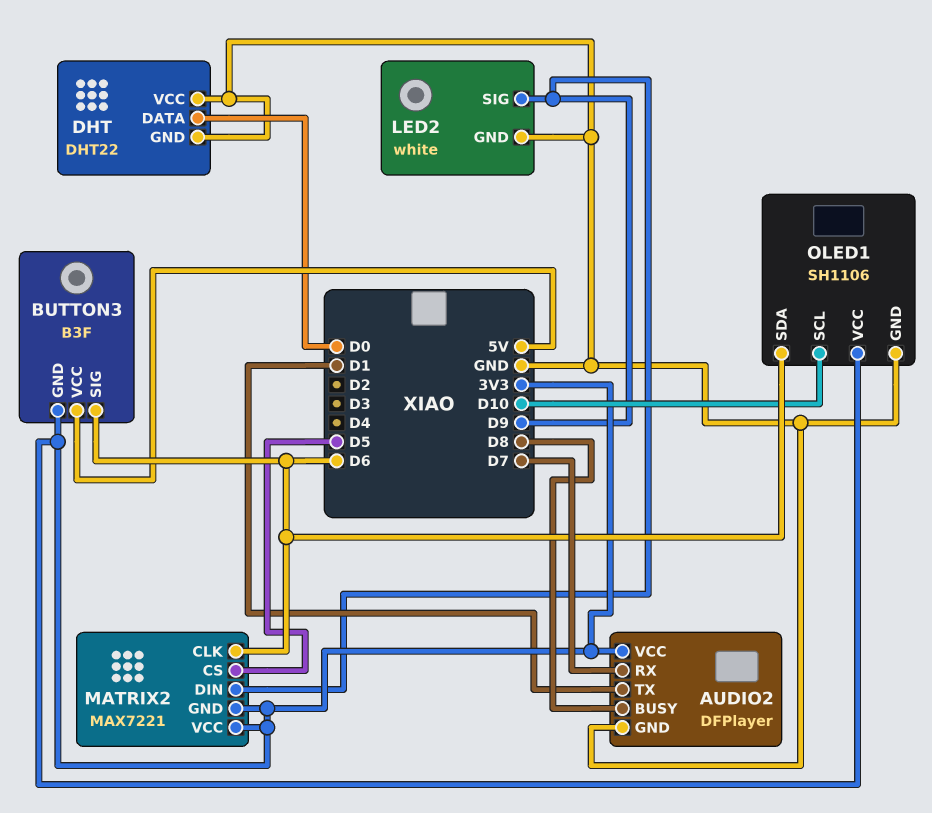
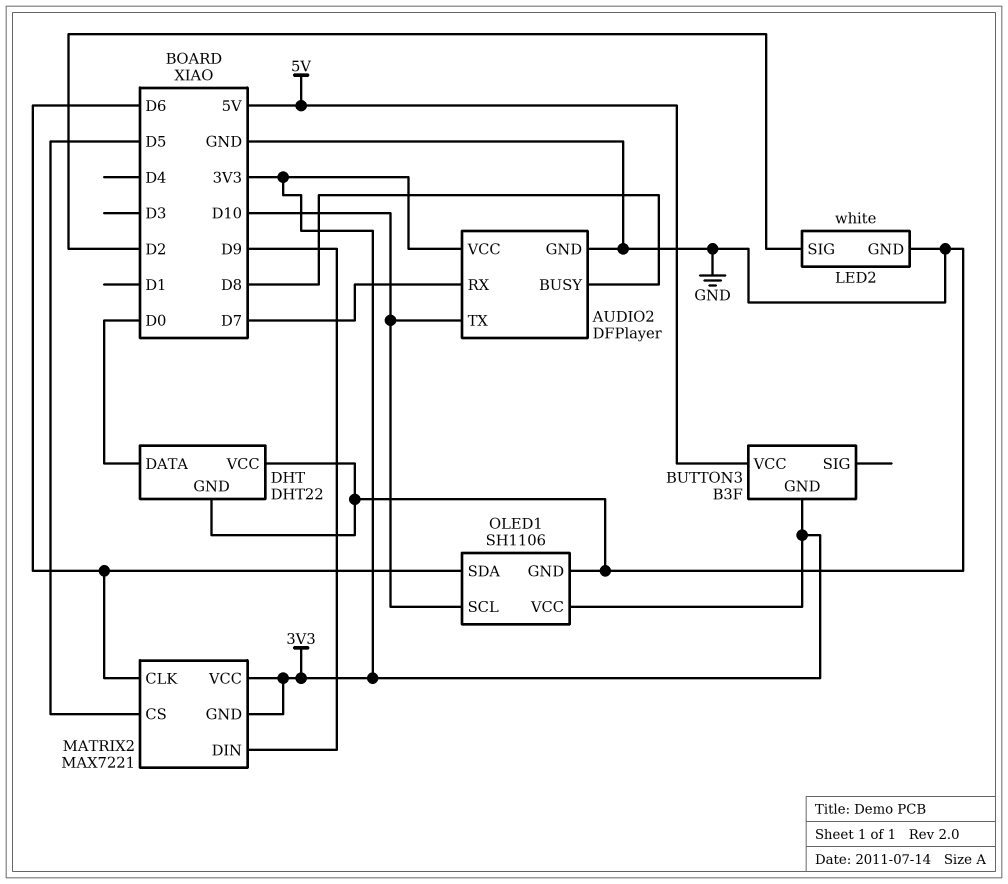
AUDIO2 pin TX: D1 -> D10
BUTTON3 pin SIG: D6 -> none
LED2 pin SIG: D9 -> D2

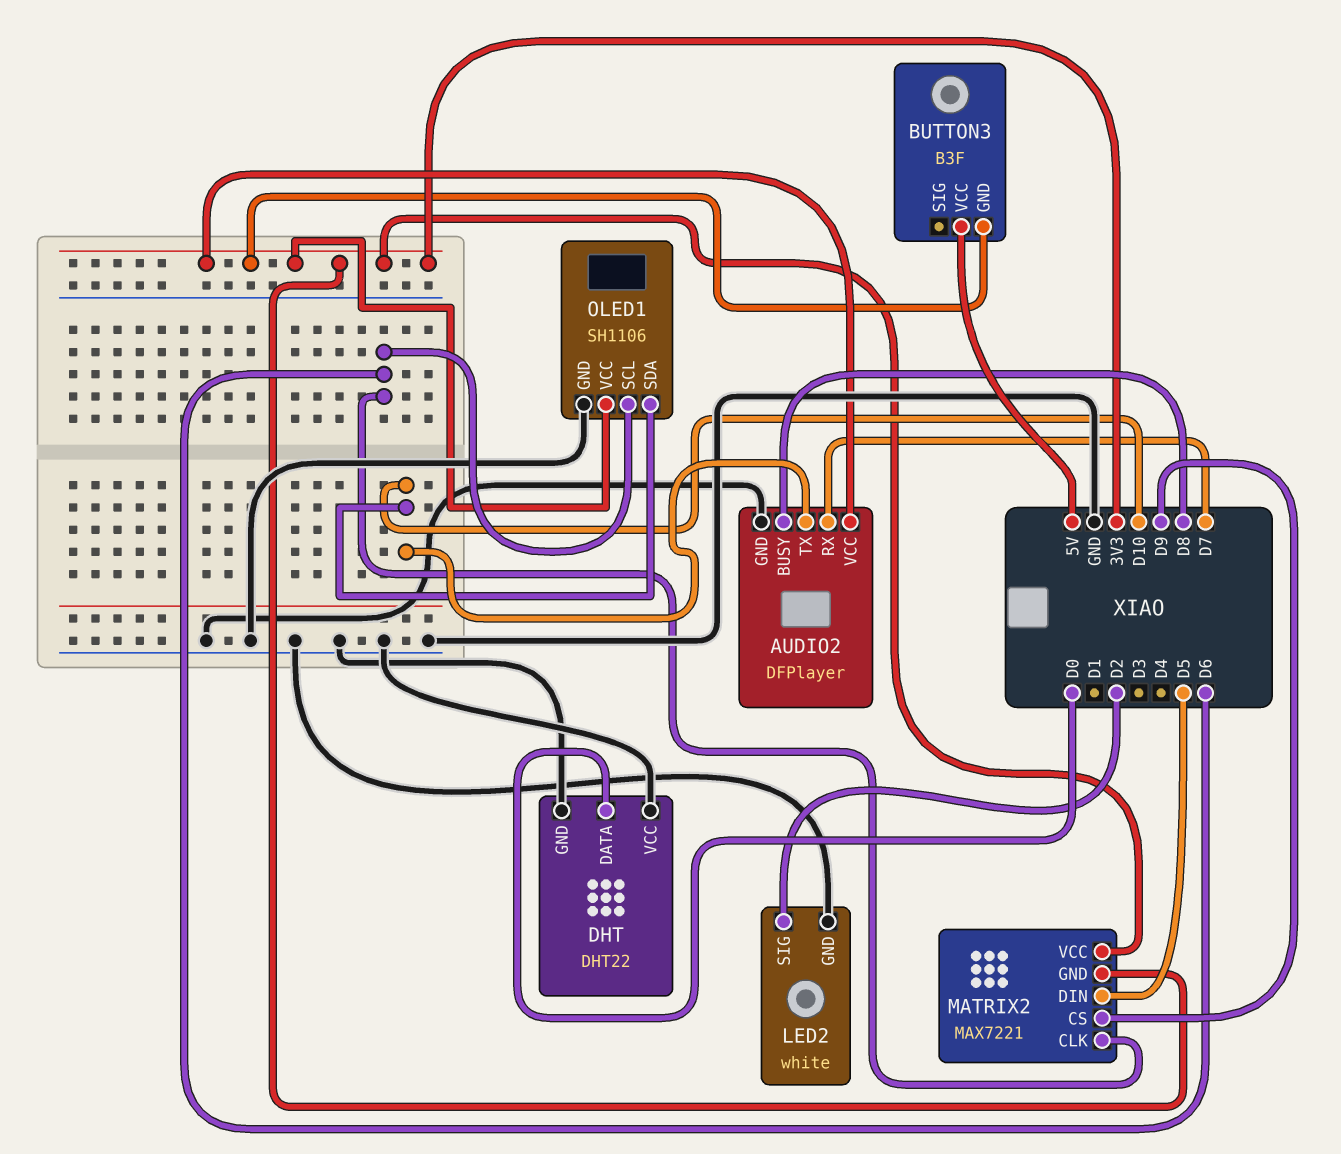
MATRIX2 pin CS: D5 -> D9
MATRIX2 pin DIN: D9 -> D5
OLED1 pin SCL: D10 -> D6
OLED1 pin SDA: D6 -> D10

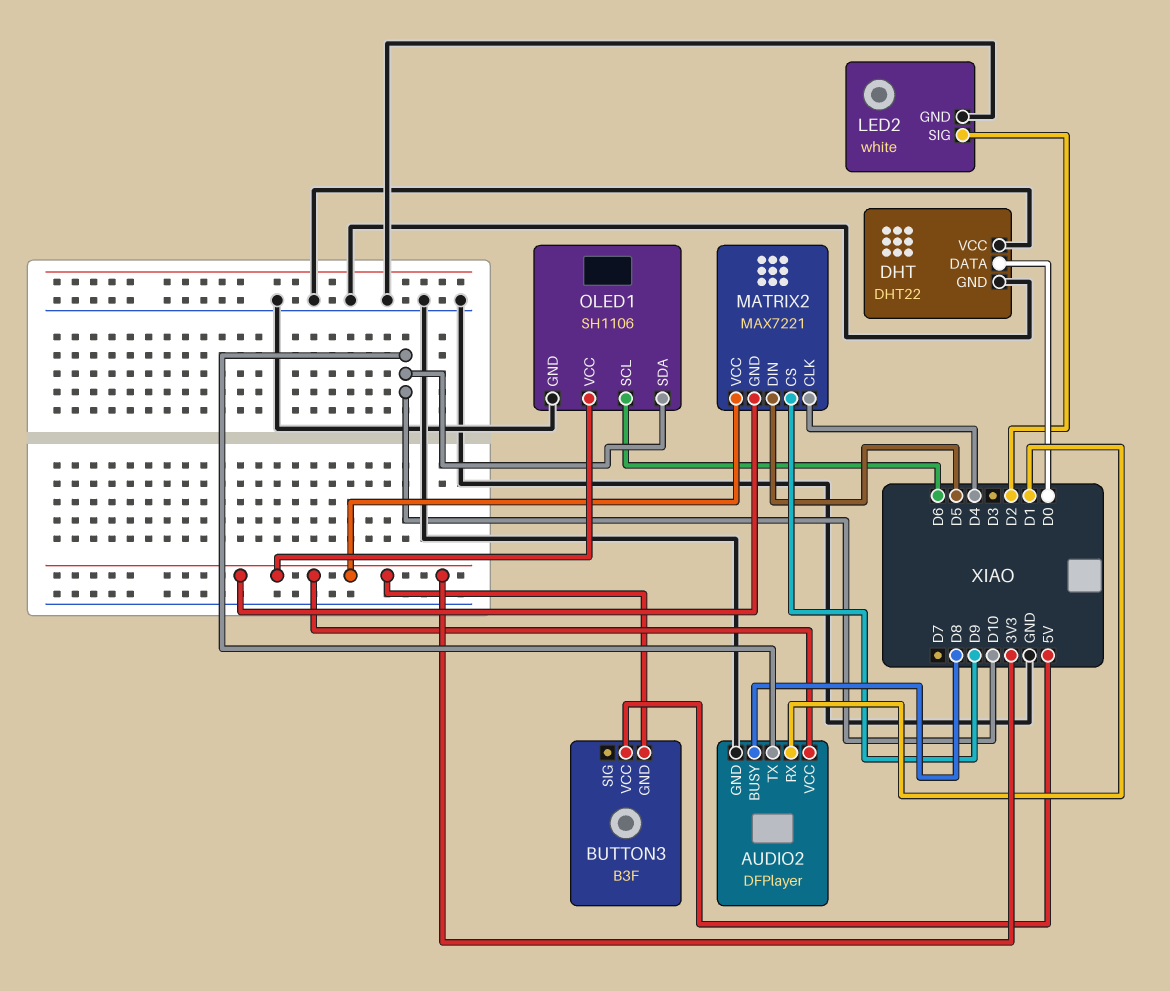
AUDIO2 pin RX: D7 -> D1
MATRIX2 pin CLK: D6 -> D4

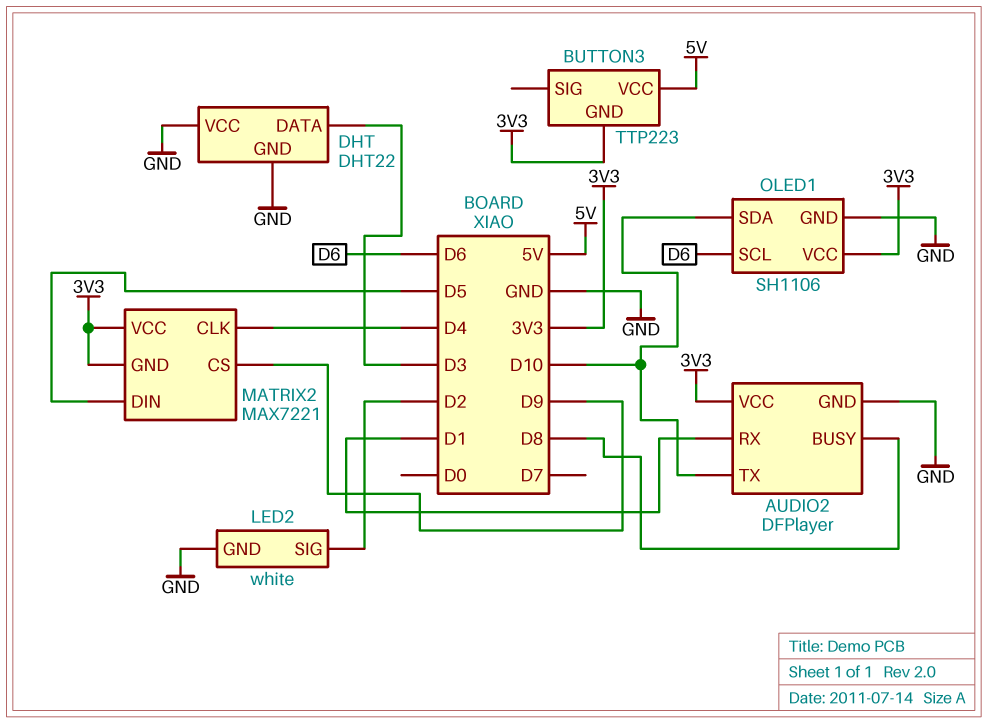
BUTTON3: B3F -> TTP223
DHT pin DATA: D0 -> D3

